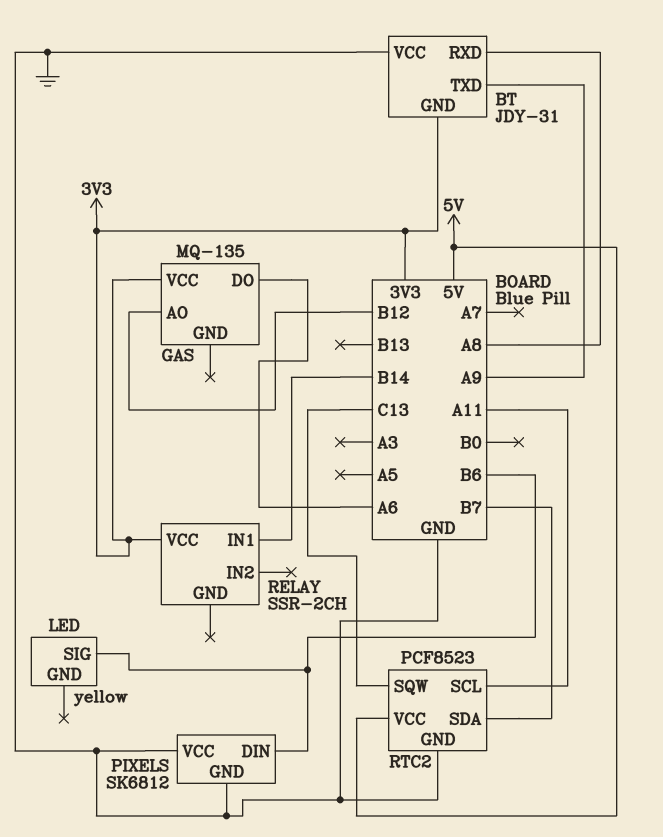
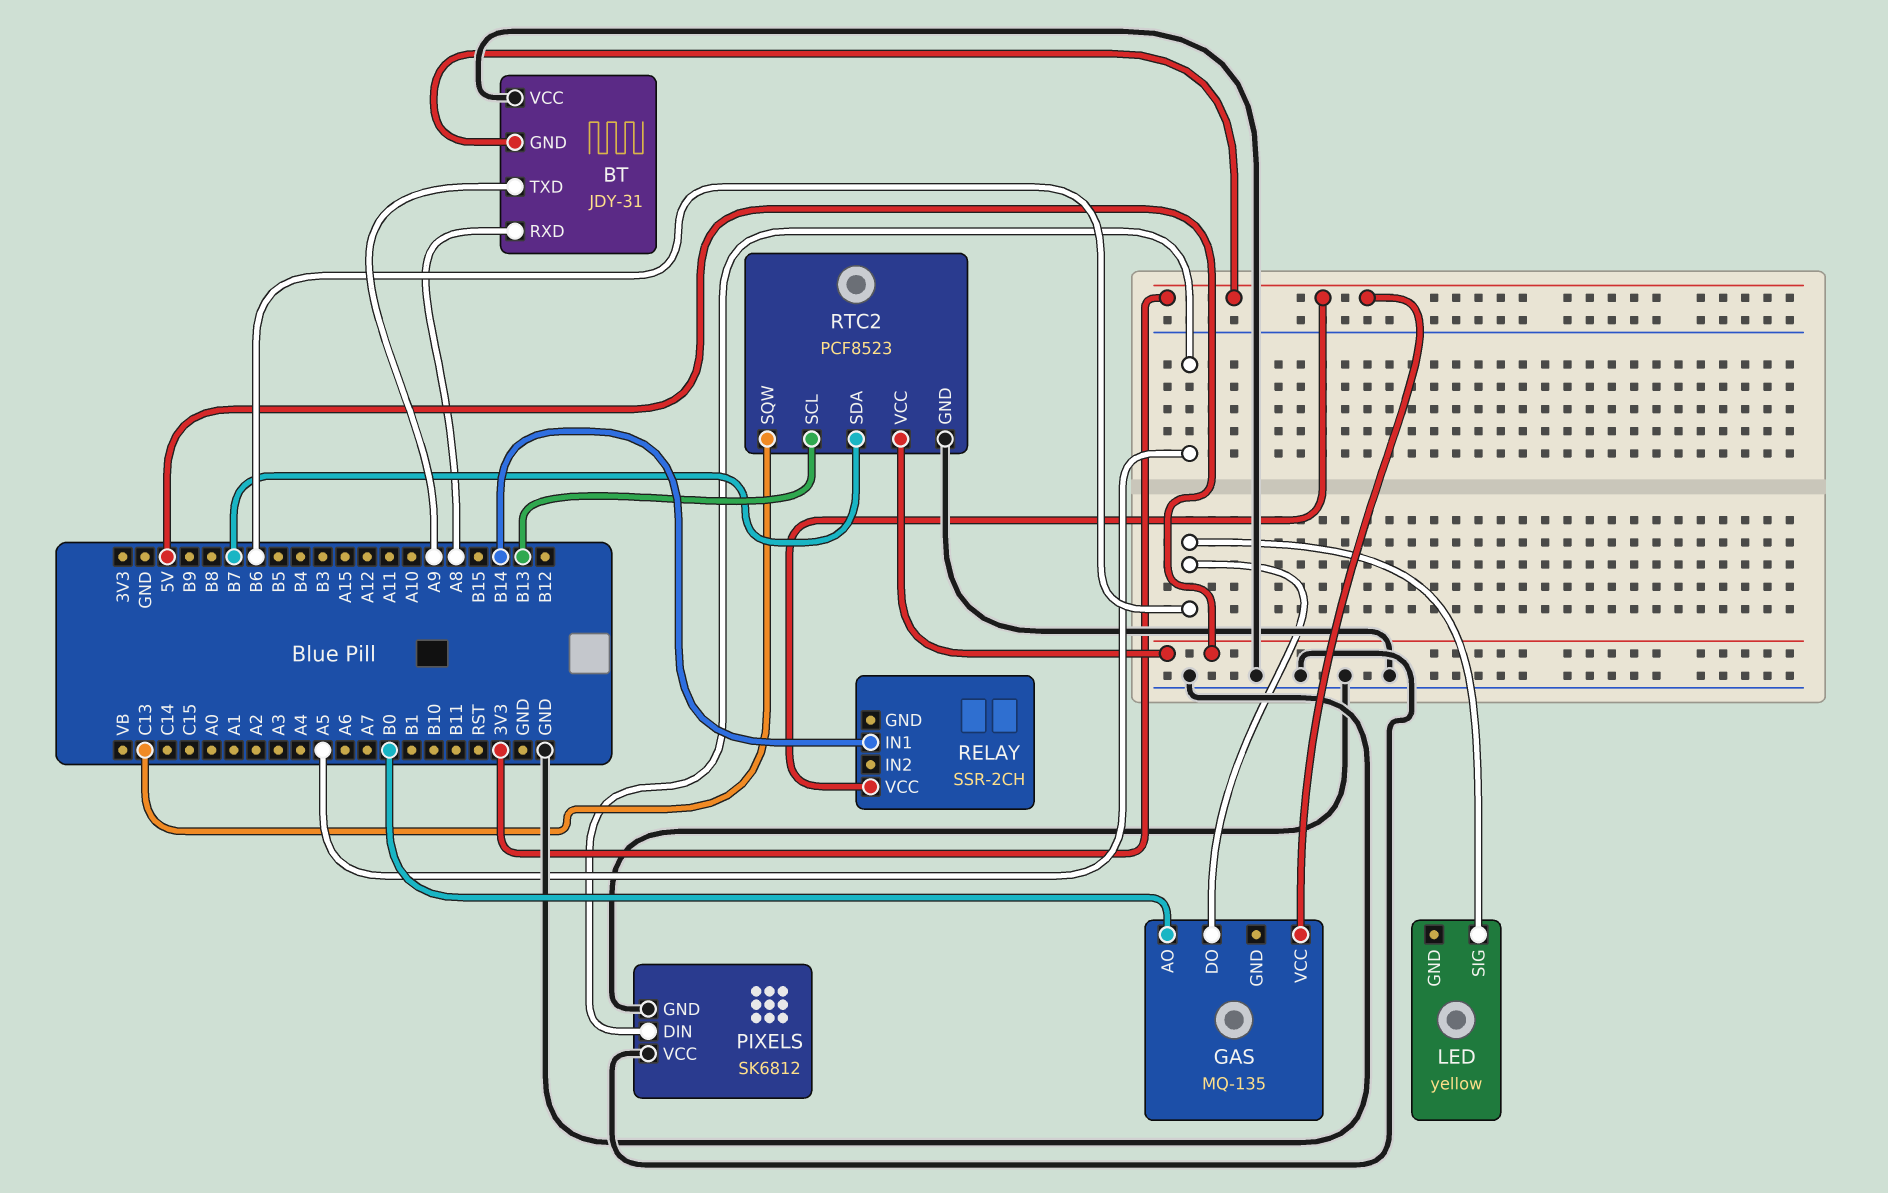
GAS pin AO: B12 -> B0
GAS pin DO: A6 -> B6
PIXELS pin DIN: B6 -> A5
RTC2 pin SCL: A11 -> B13

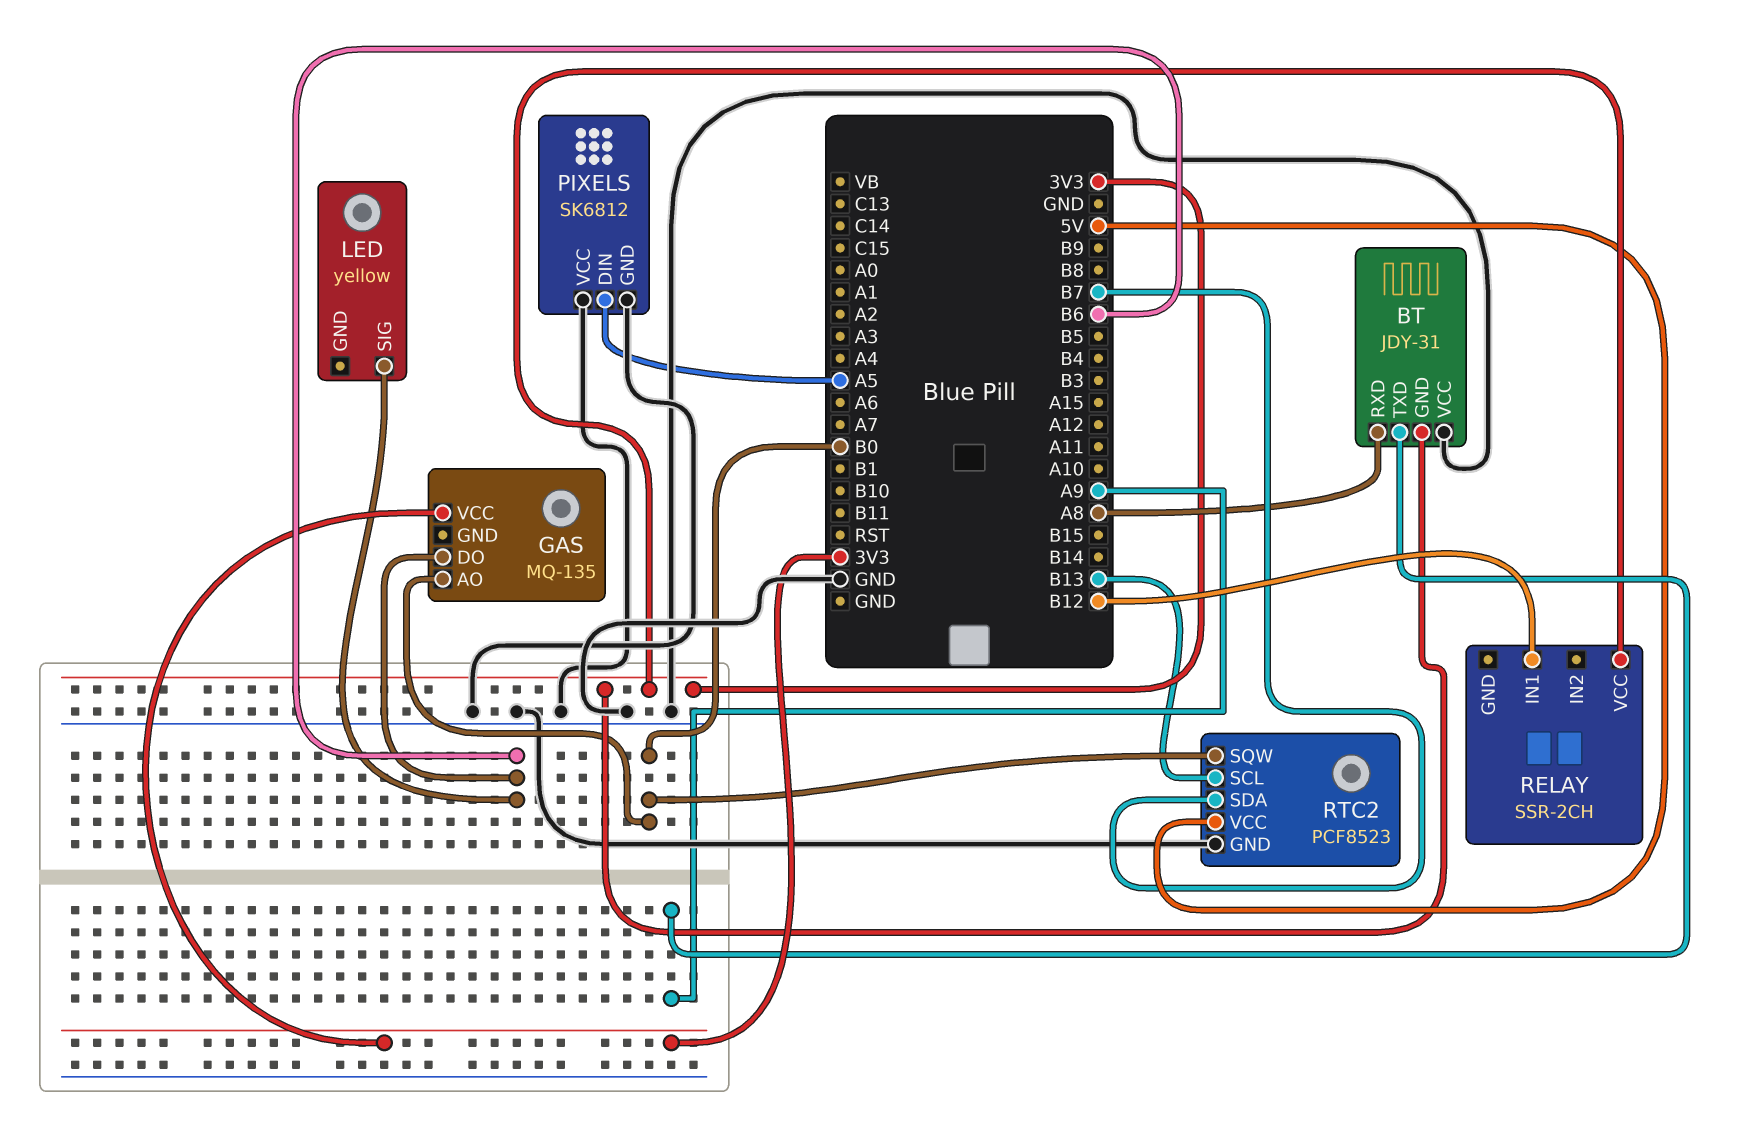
RELAY pin IN1: B14 -> B12
RTC2 pin SQW: C13 -> B0

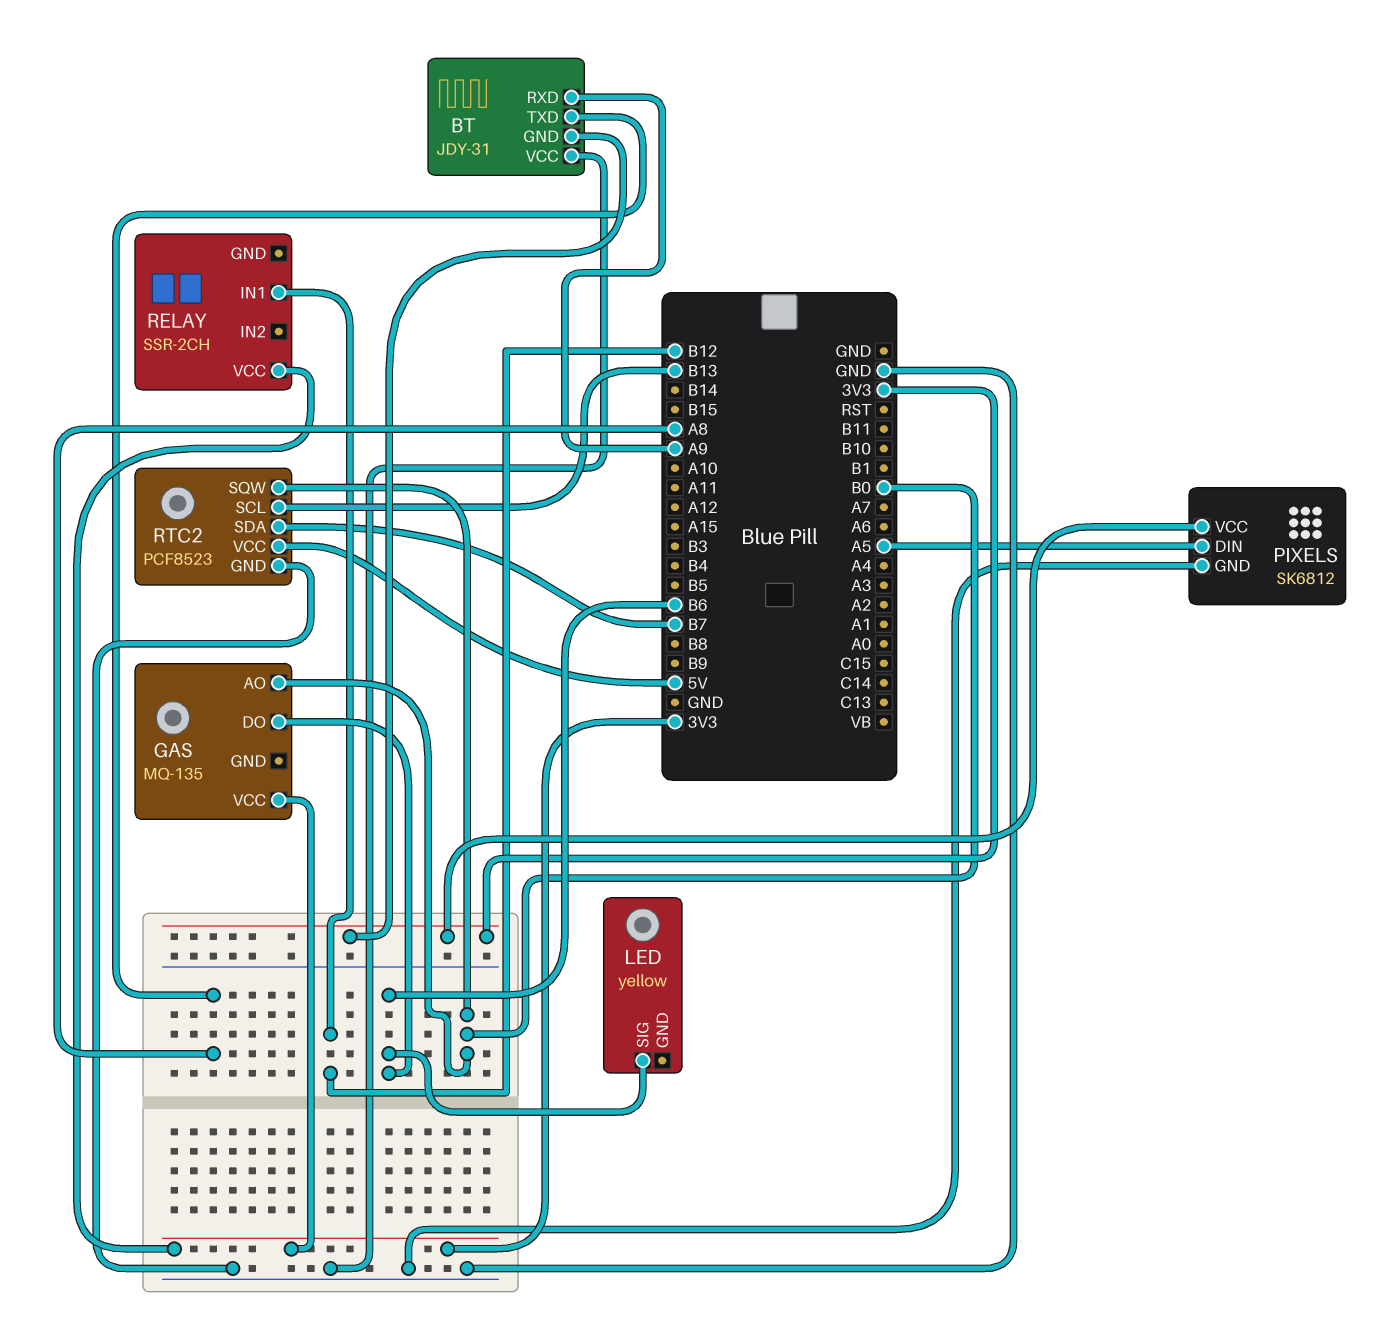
BT pin RXD: A8 -> A9
BT pin TXD: A9 -> A8
PIXELS pin VCC: GND -> 3V3

